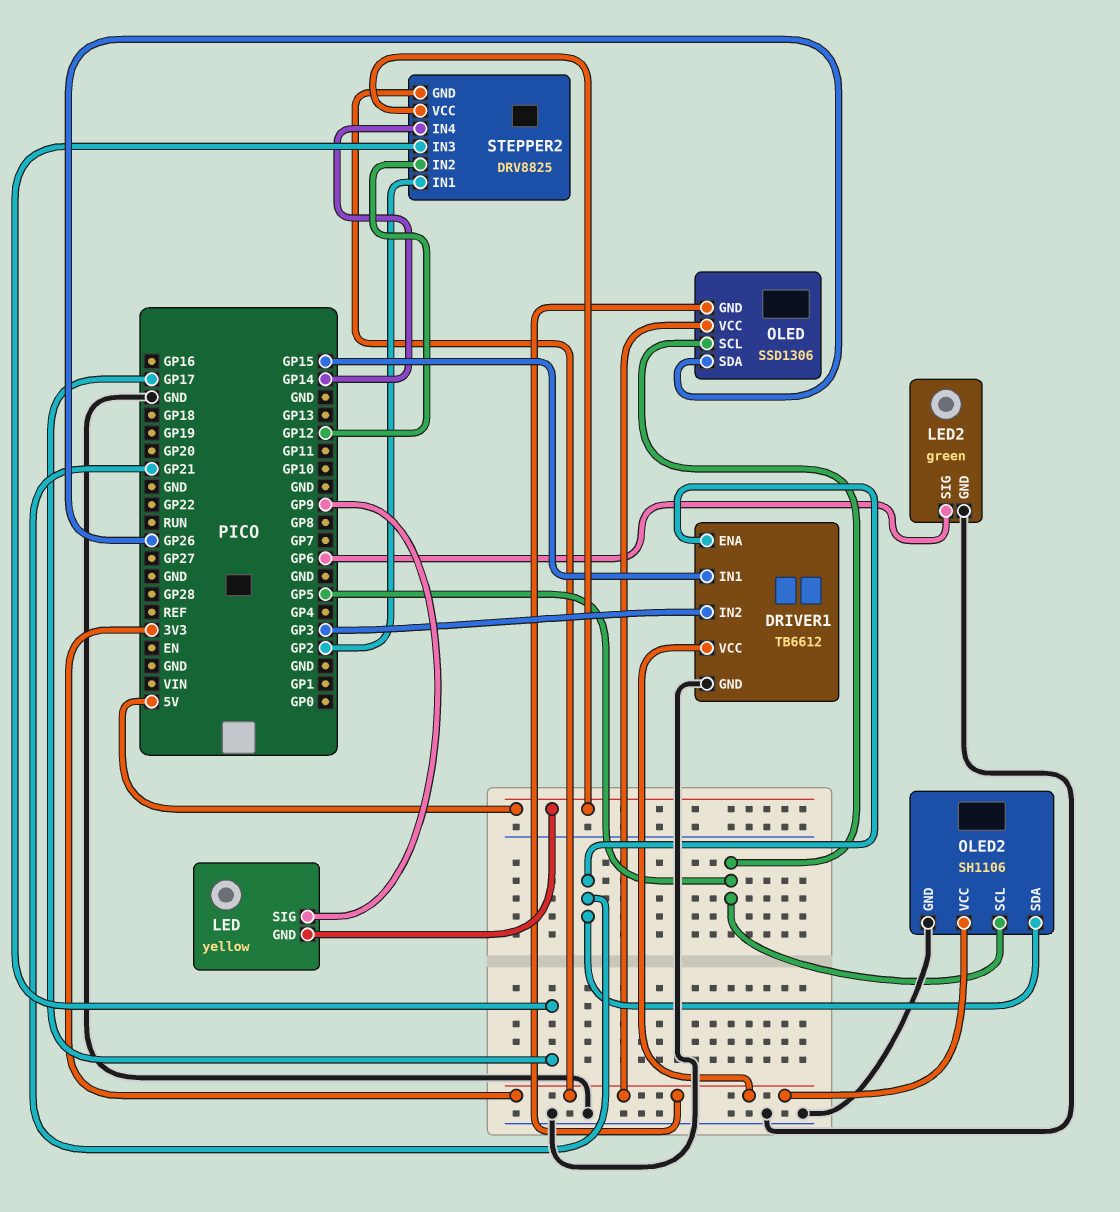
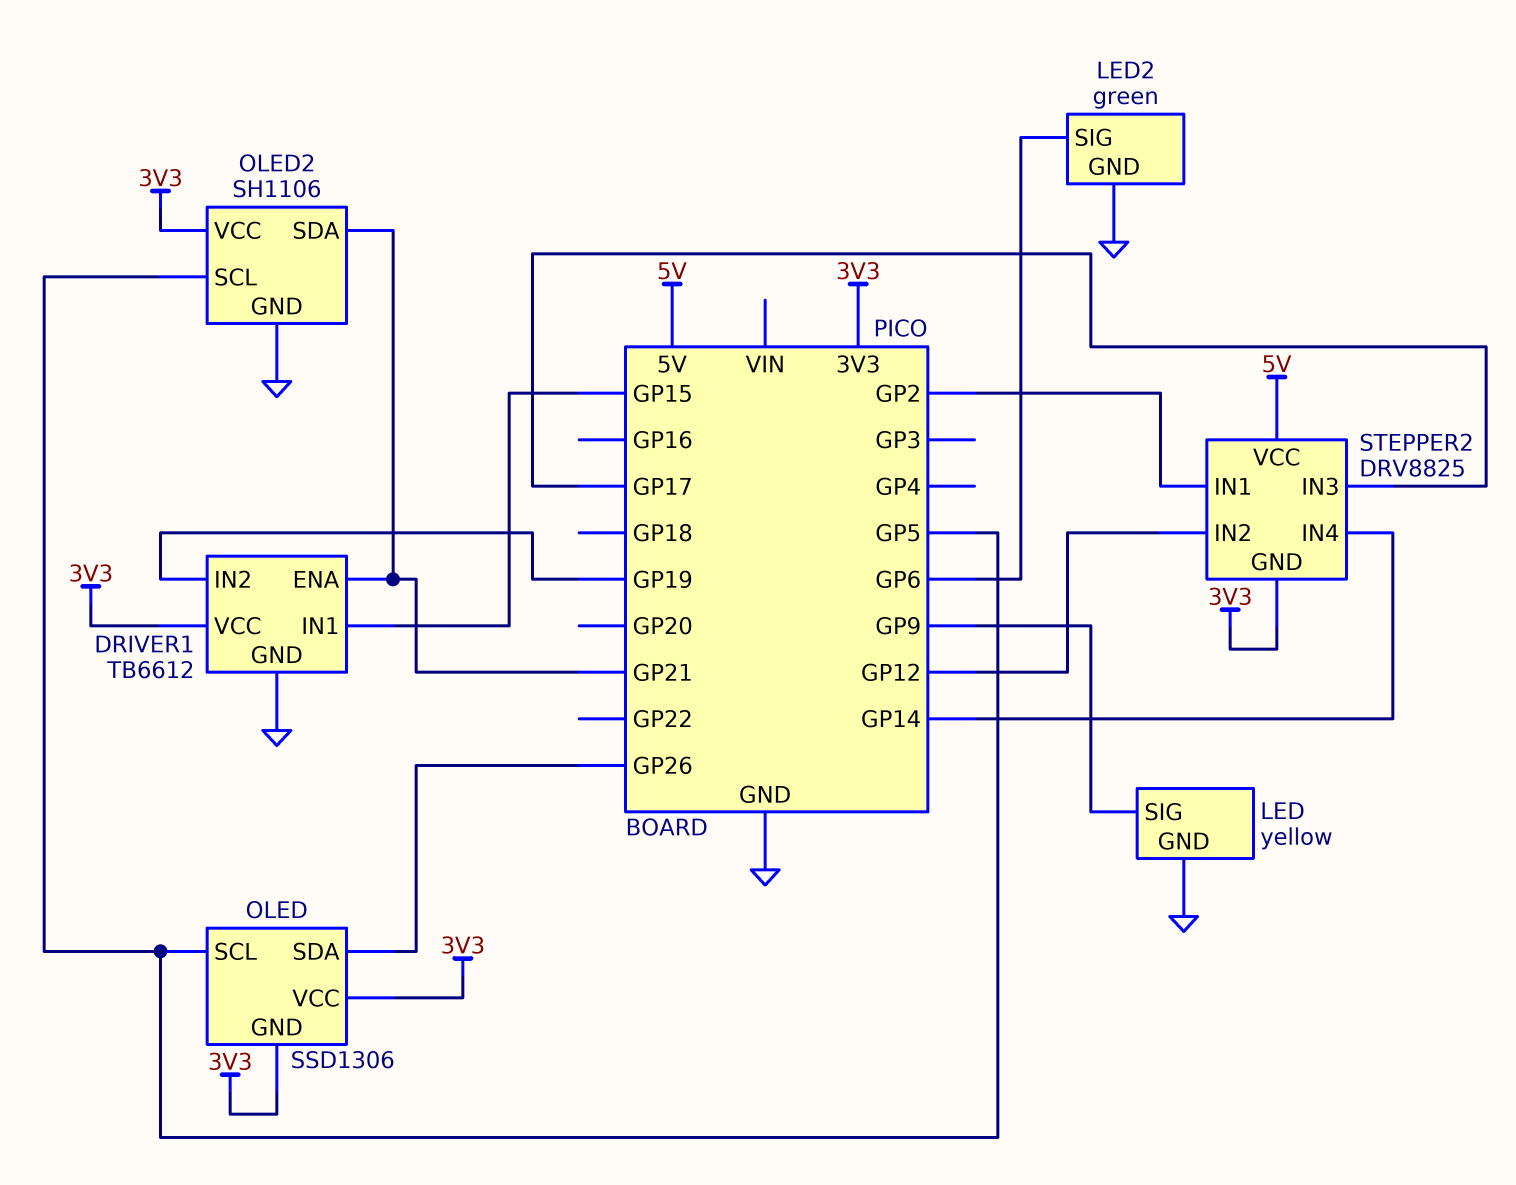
DRIVER1 pin IN2: GP3 -> GP19
LED pin GND: 5V -> GND

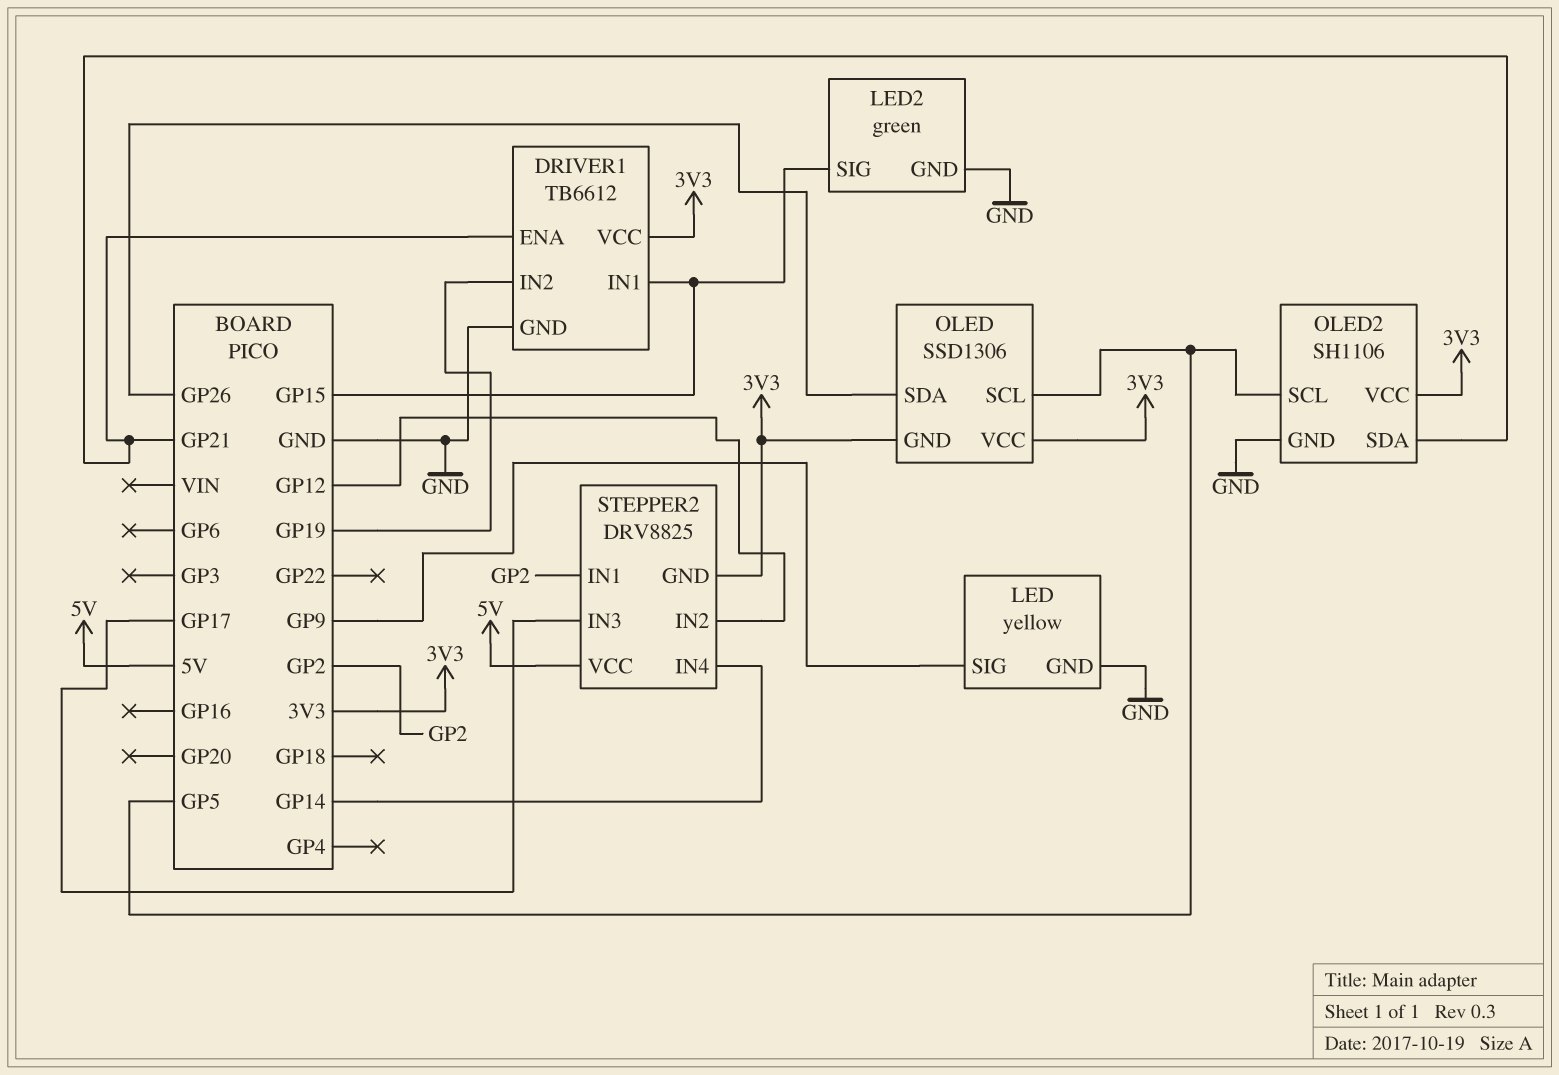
LED2 pin SIG: GP6 -> GP15

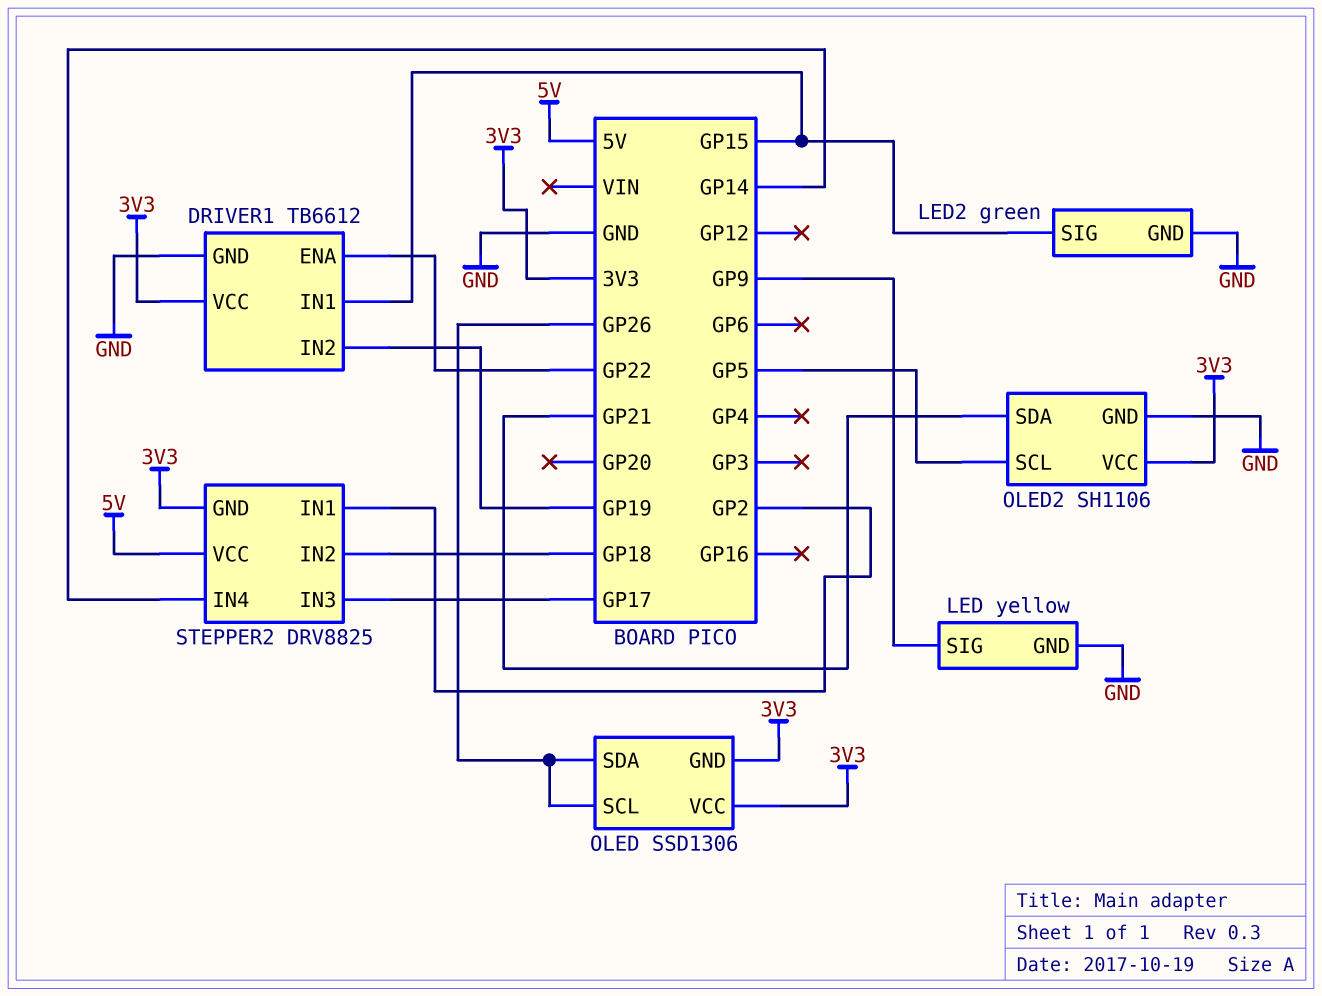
DRIVER1 pin ENA: GP21 -> GP22
OLED pin SCL: GP5 -> GP26
STEPPER2 pin IN2: GP12 -> GP18

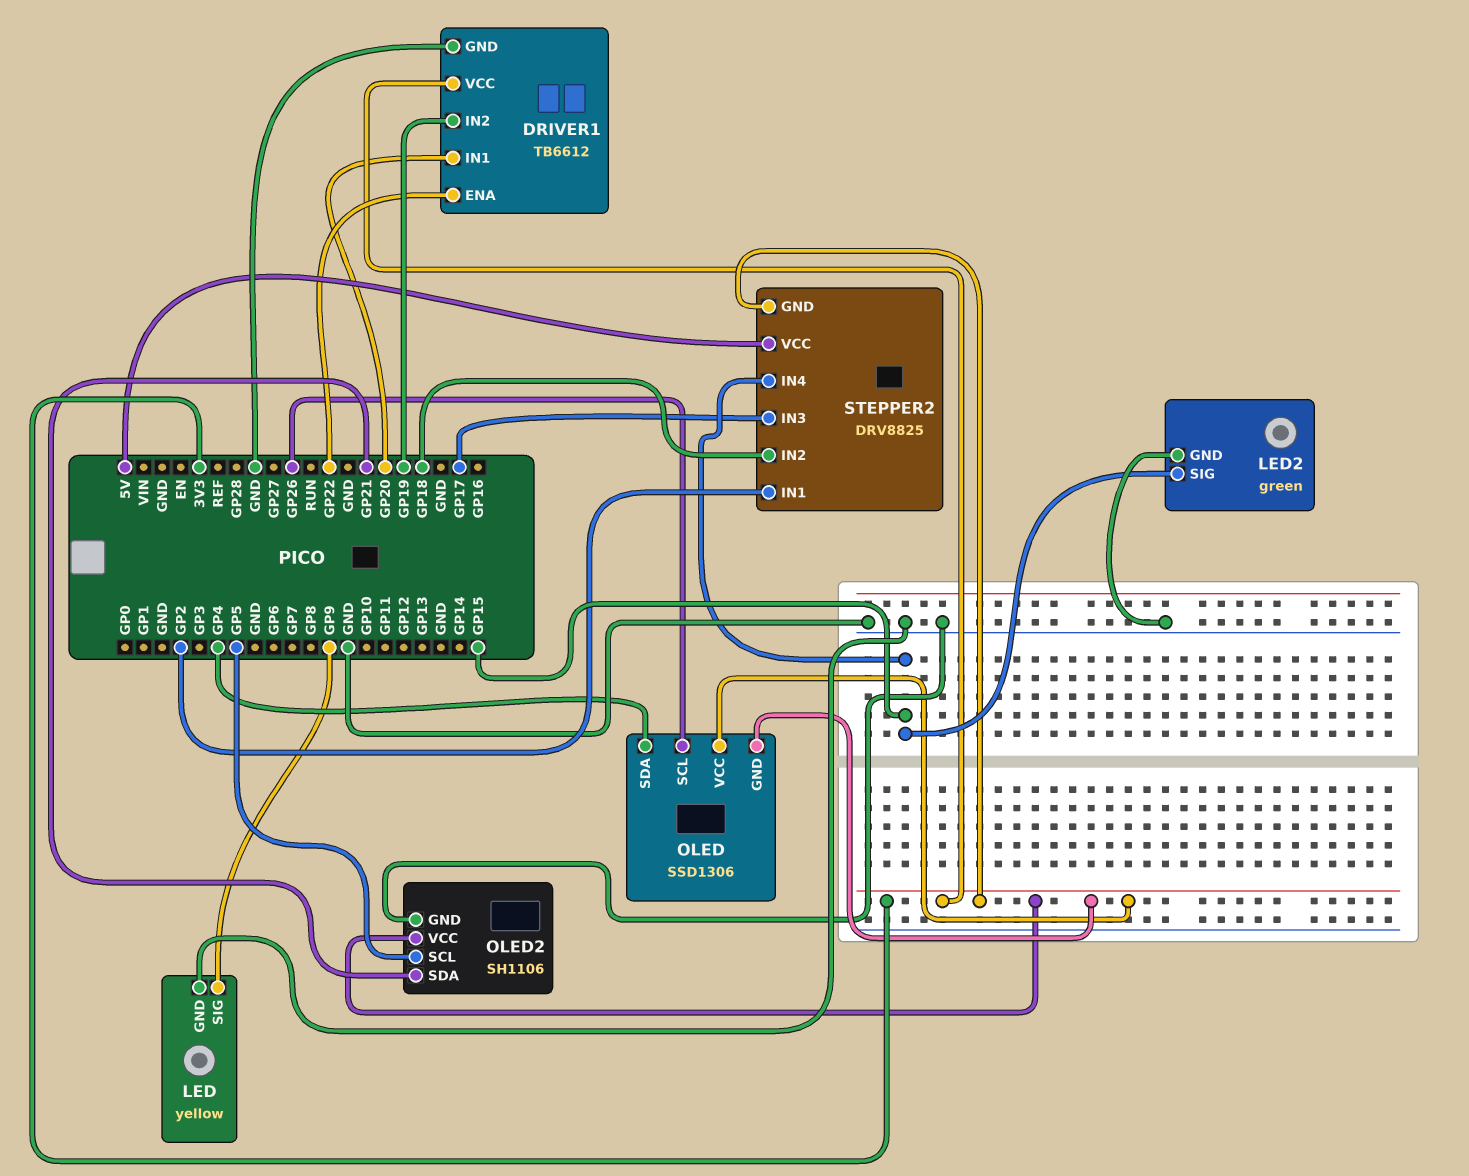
DRIVER1 pin IN1: GP15 -> GP20
OLED pin SDA: GP26 -> GP4
STEPPER2 pin IN4: GP14 -> GP15

